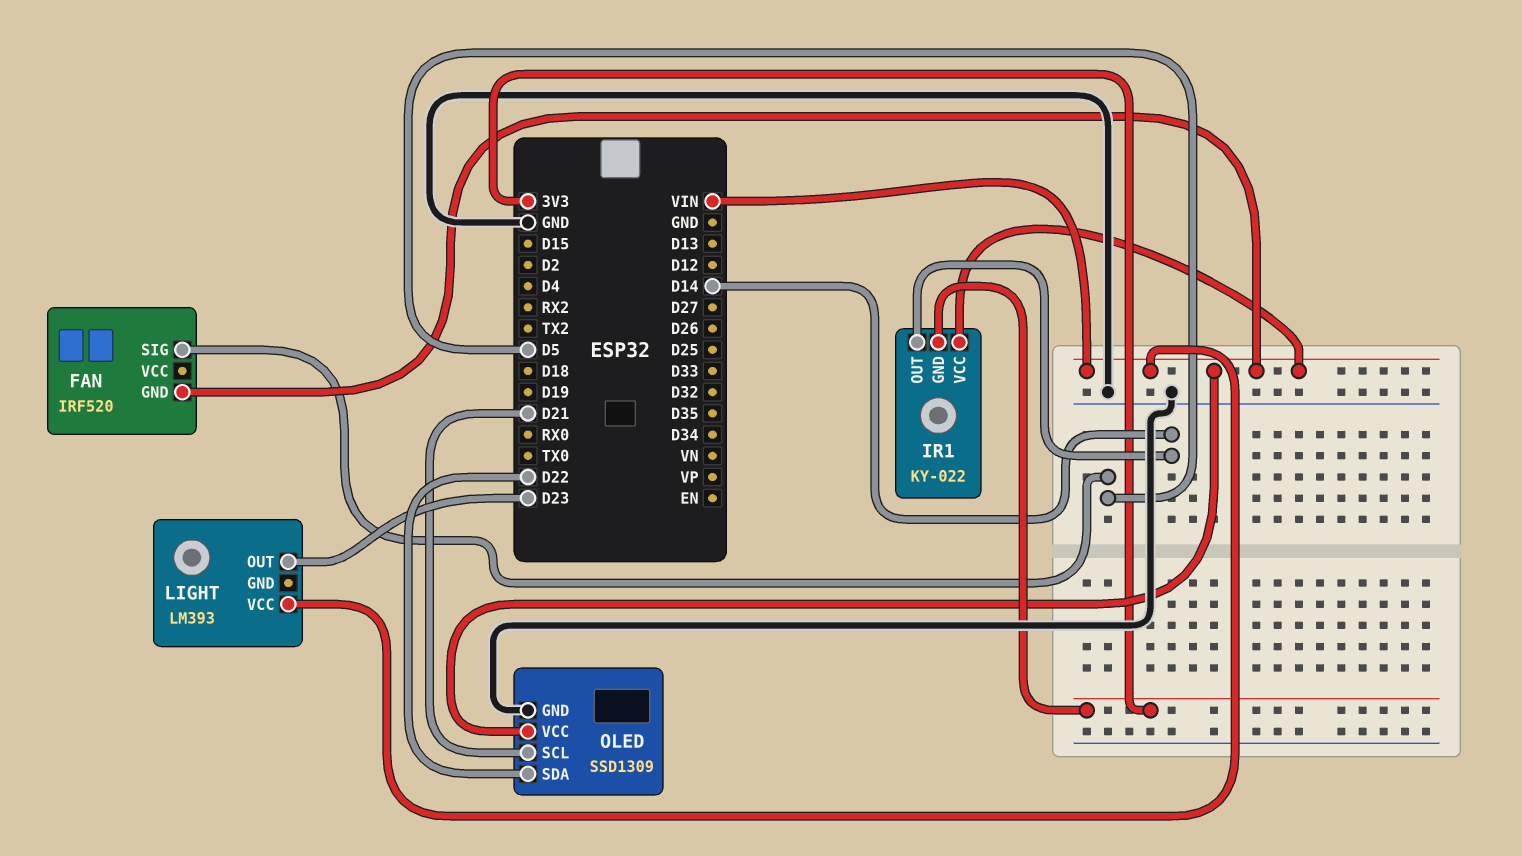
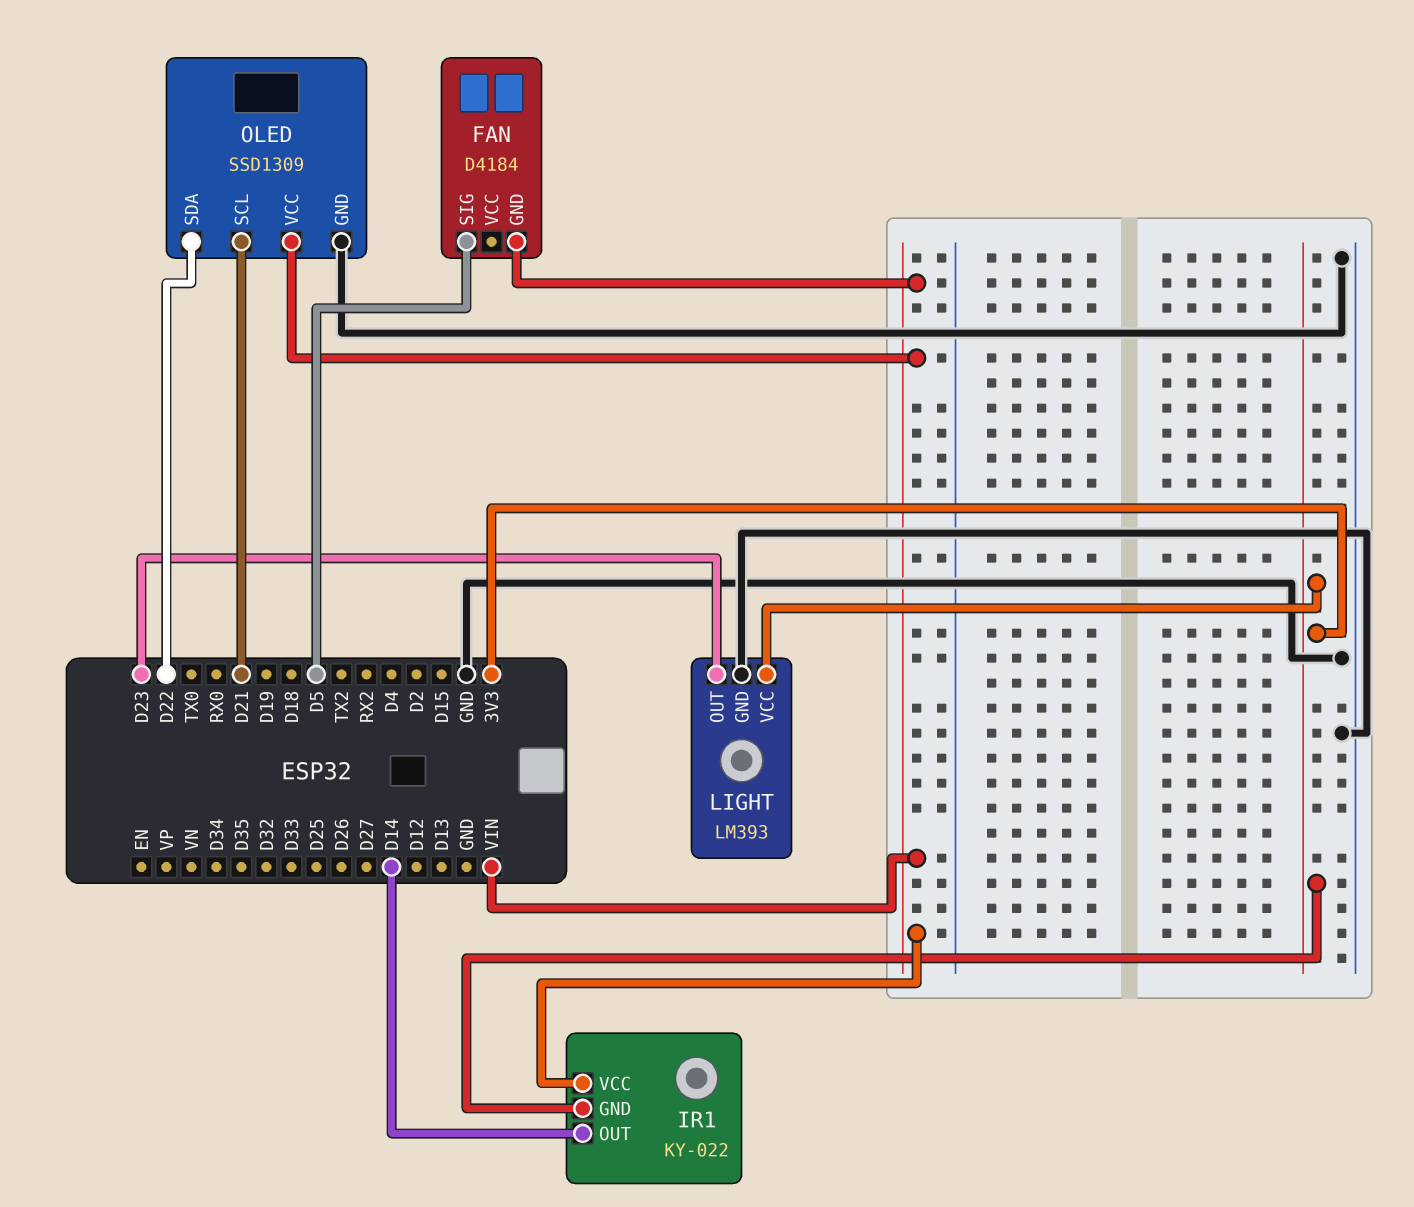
FAN: IRF520 -> D4184
LIGHT pin GND: none -> GND
LIGHT pin VCC: VIN -> 3V3

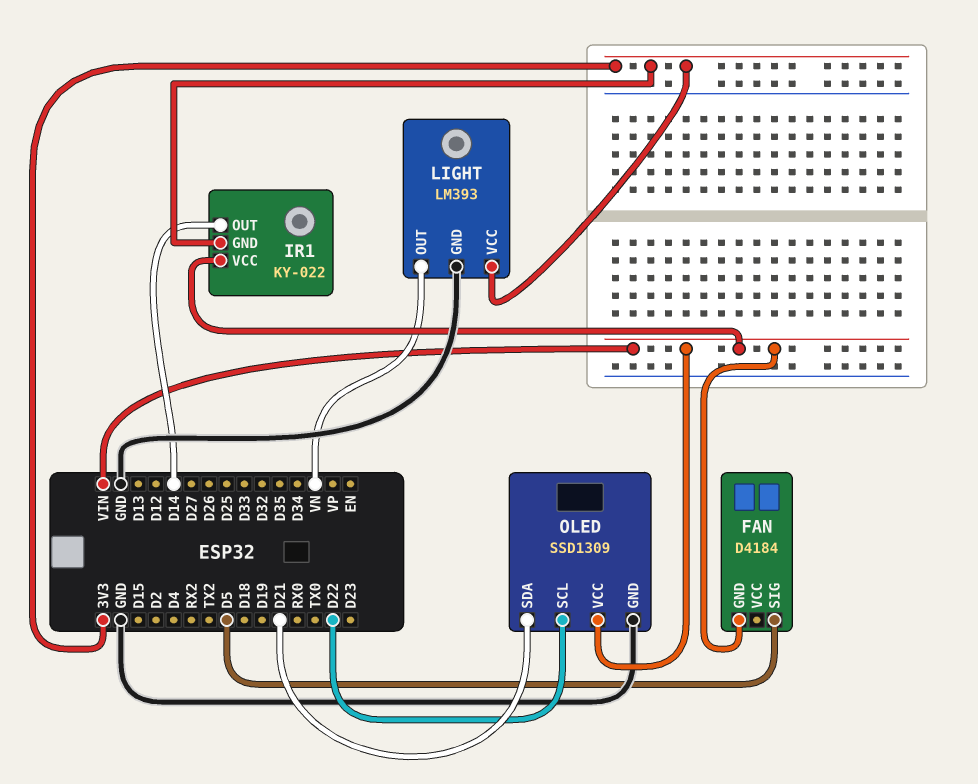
LIGHT pin OUT: D23 -> VN
OLED pin SCL: D21 -> D22
OLED pin SDA: D22 -> D21

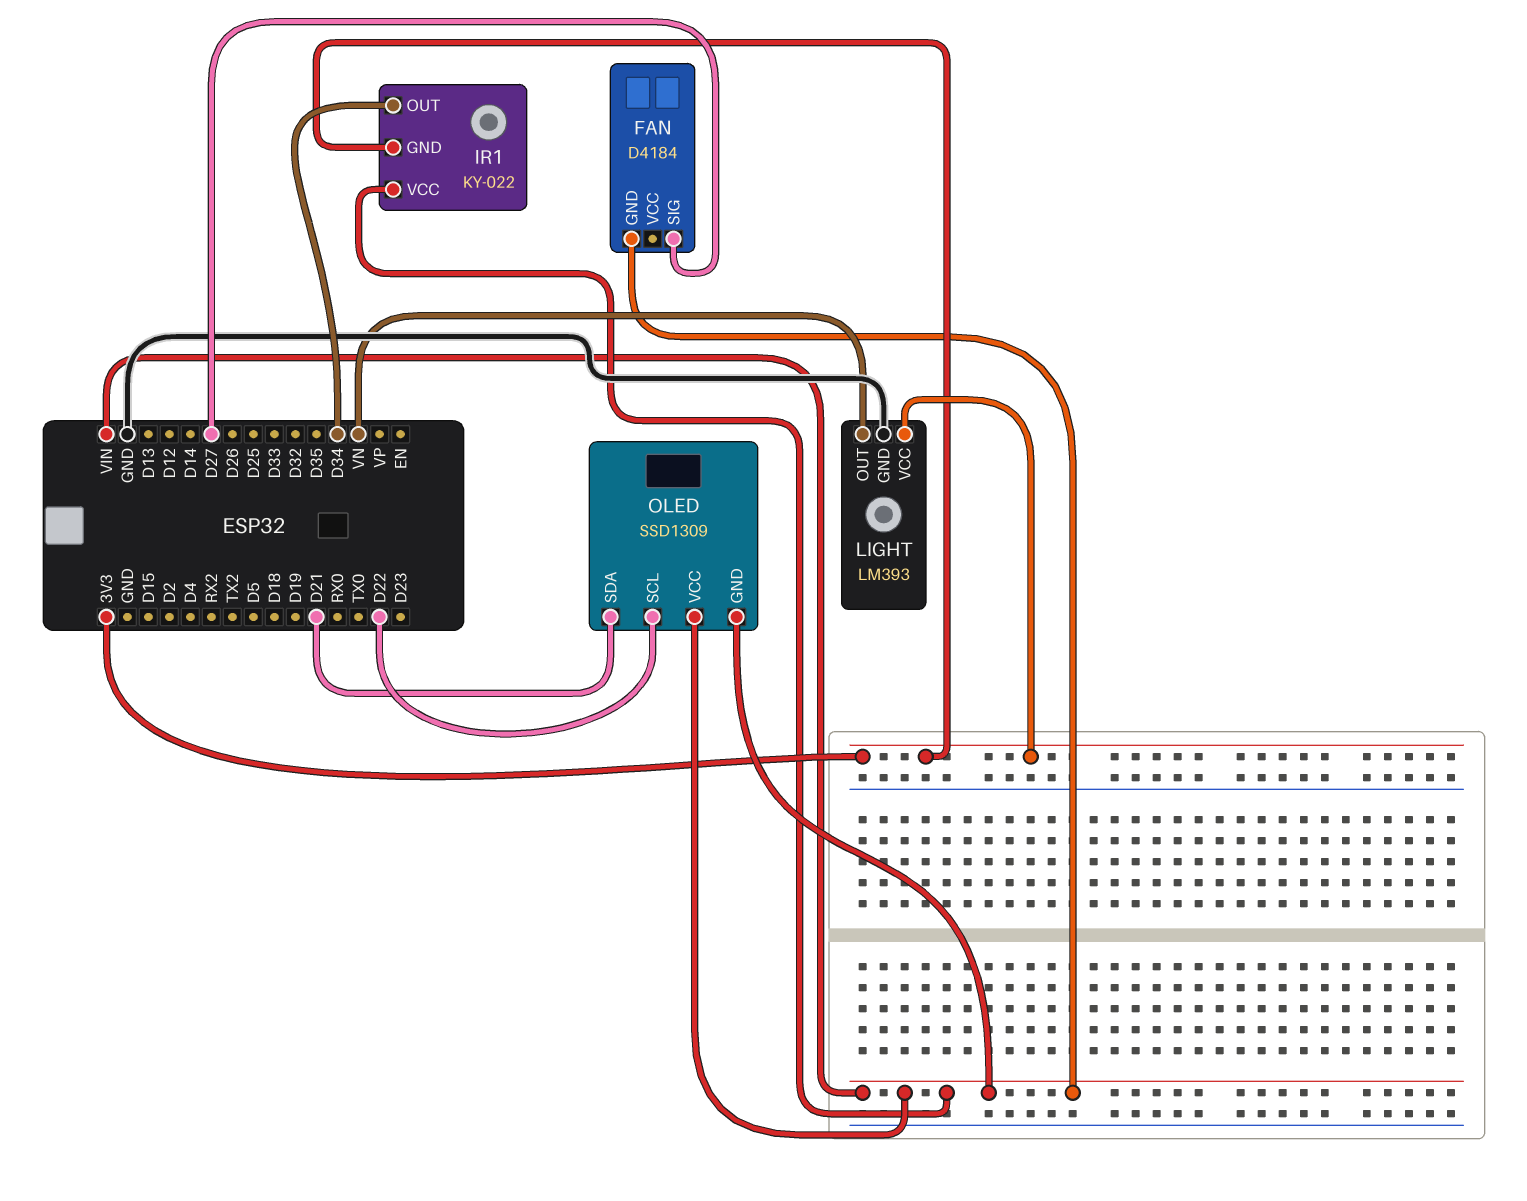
FAN pin SIG: D5 -> D27
IR1 pin OUT: D14 -> D34
OLED pin GND: GND -> VIN

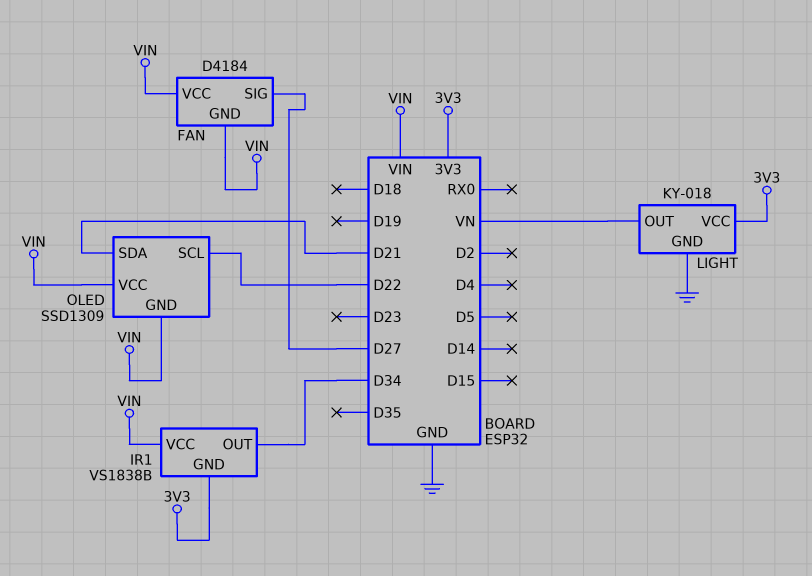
FAN pin VCC: none -> VIN
IR1: KY-022 -> VS1838B
LIGHT: LM393 -> KY-018

